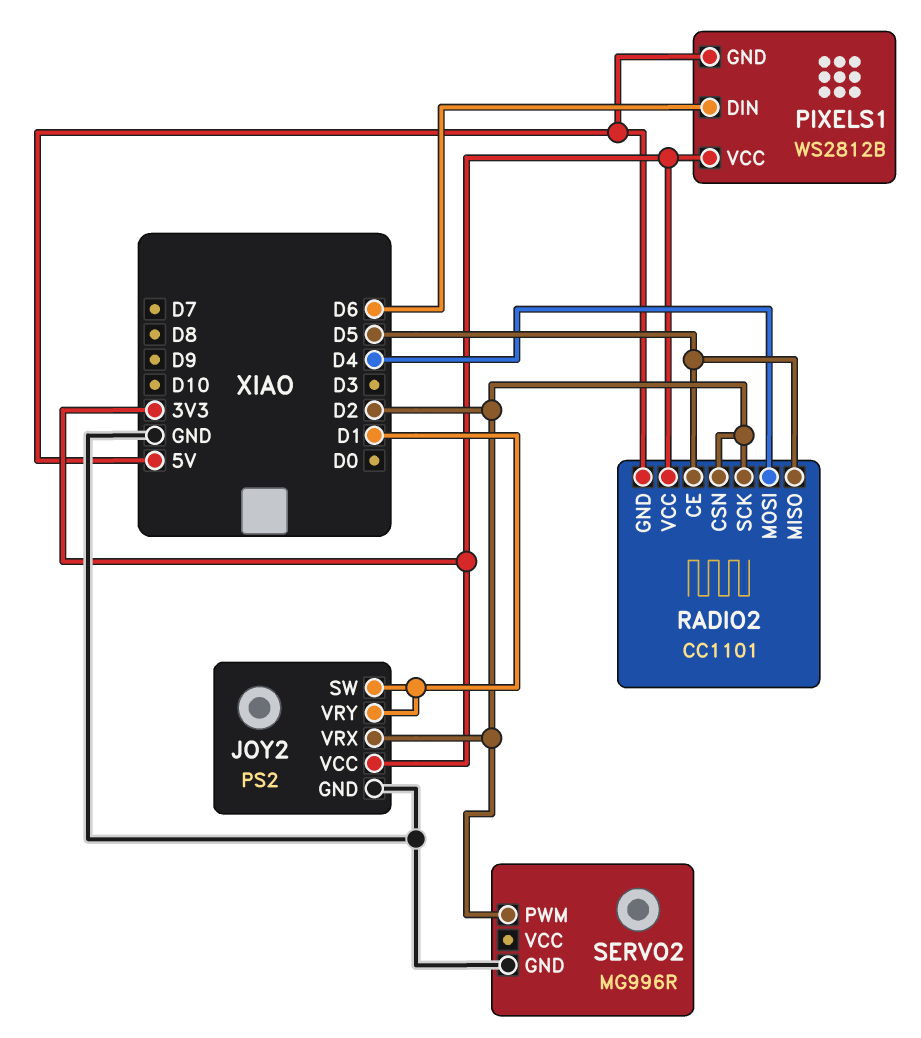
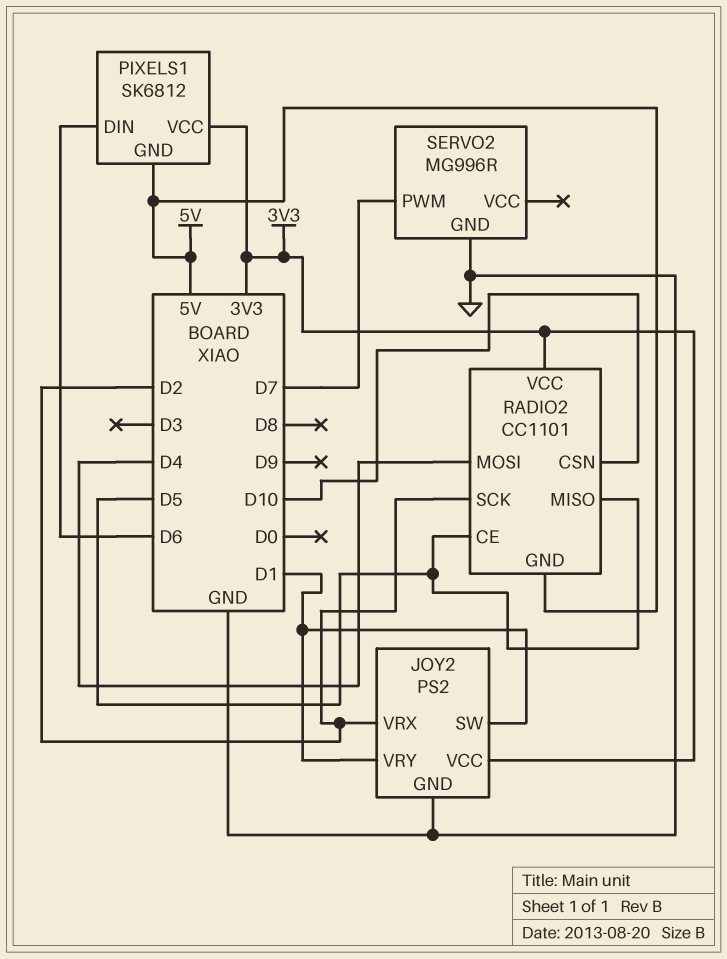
PIXELS1: WS2812B -> SK6812
RADIO2 pin CSN: D2 -> D10
SERVO2 pin PWM: D2 -> D7

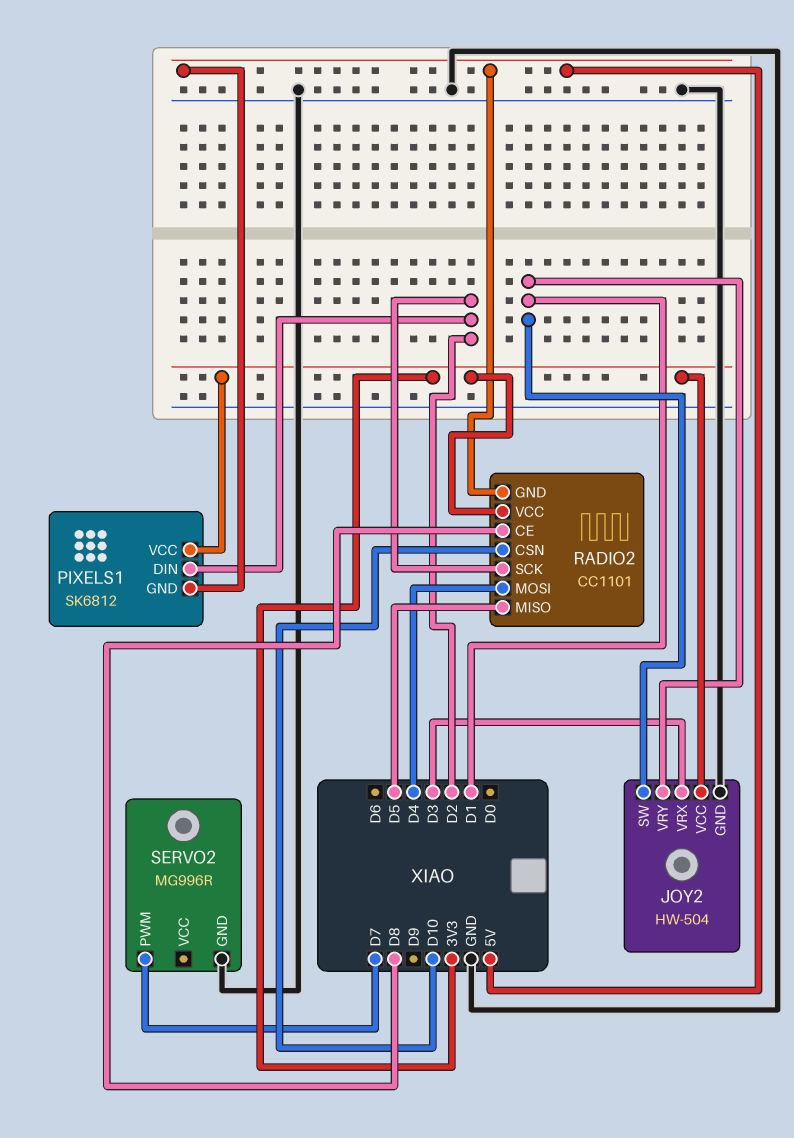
JOY2: PS2 -> HW-504
JOY2 pin VRX: D2 -> D3
PIXELS1 pin DIN: D6 -> D2
RADIO2 pin CE: D5 -> D8

